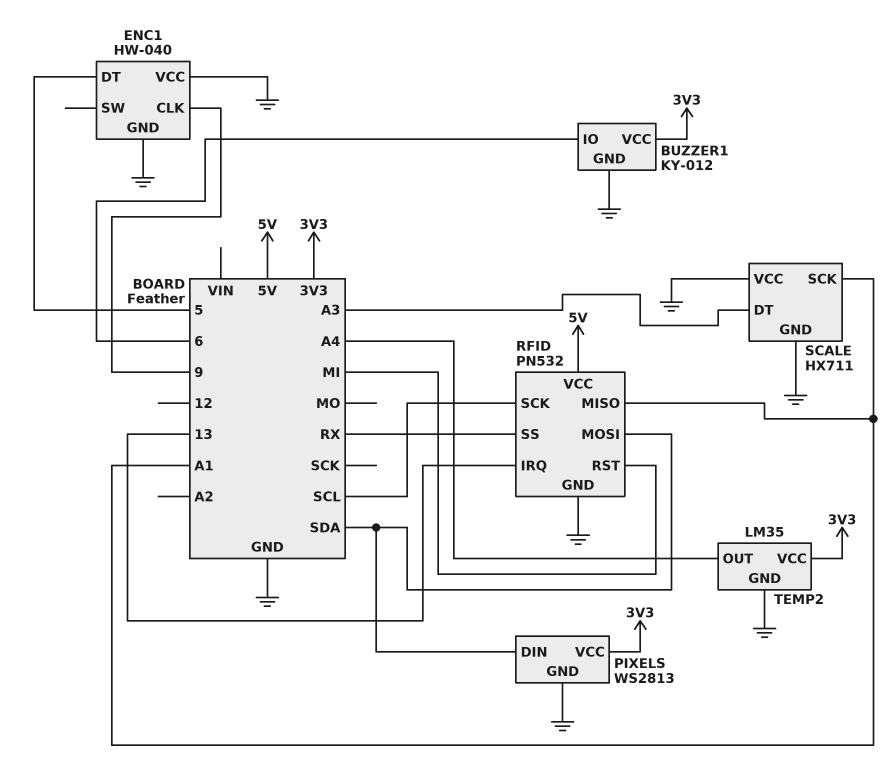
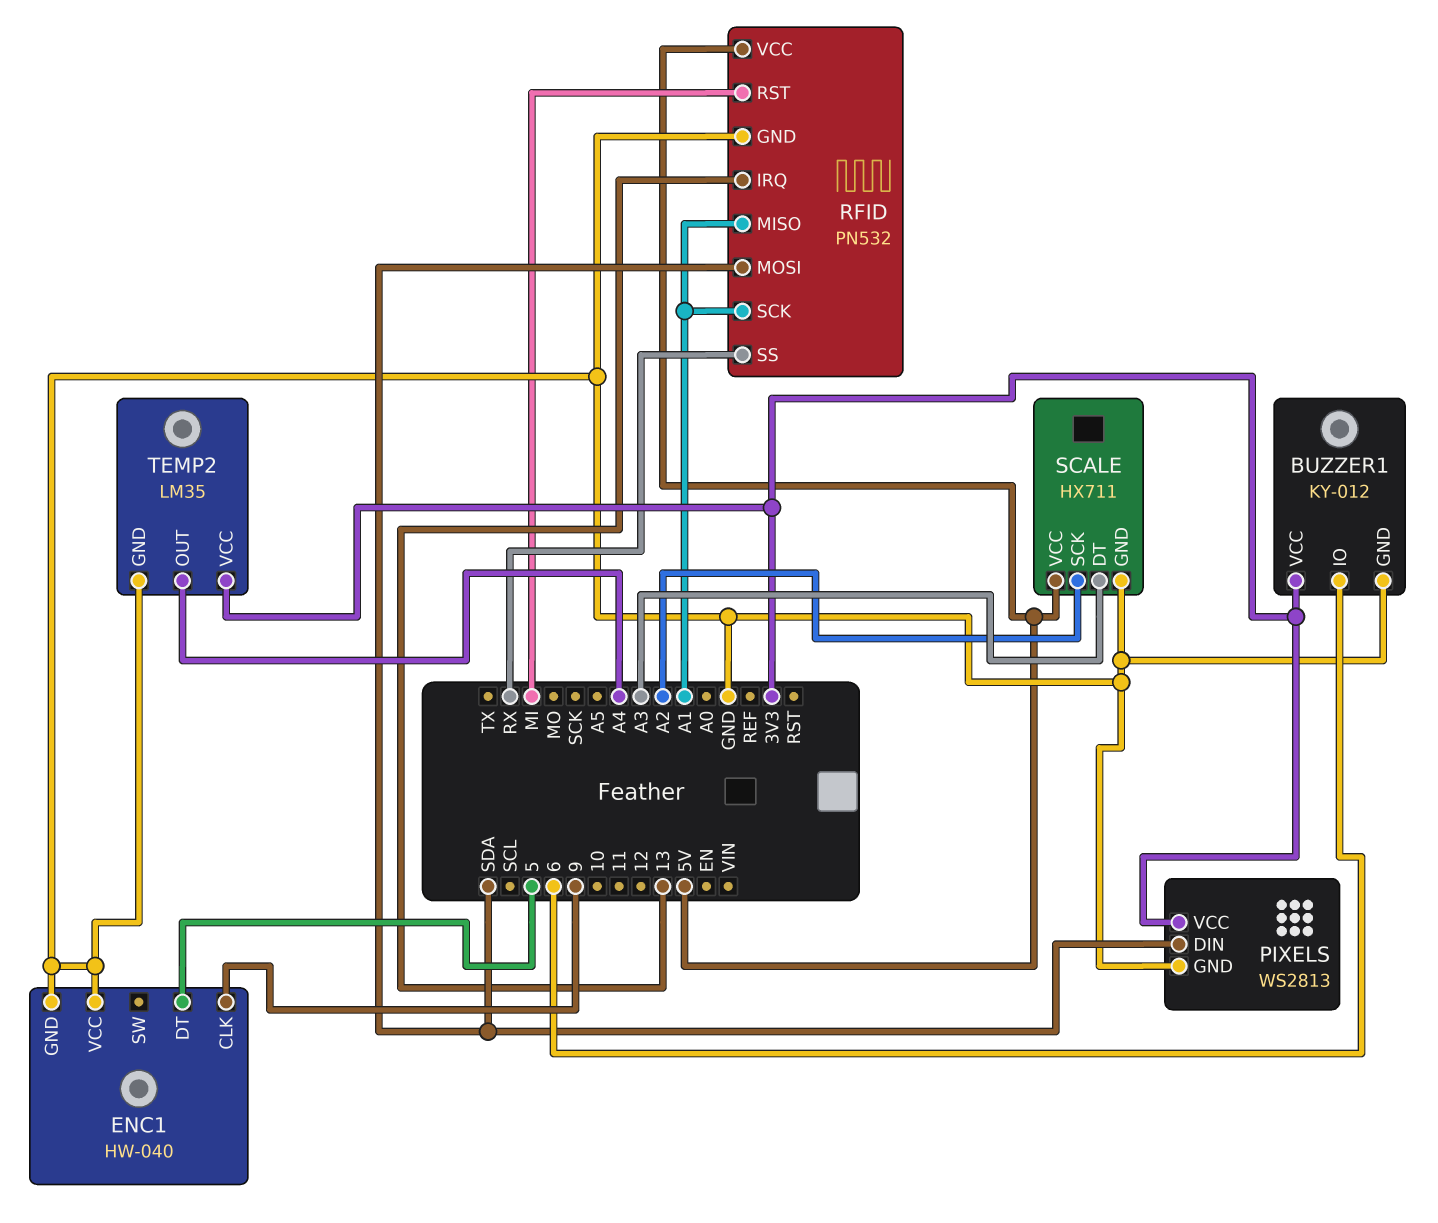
RFID pin SCK: SCL -> A1
SCALE pin SCK: A1 -> A2
SCALE pin VCC: GND -> 5V

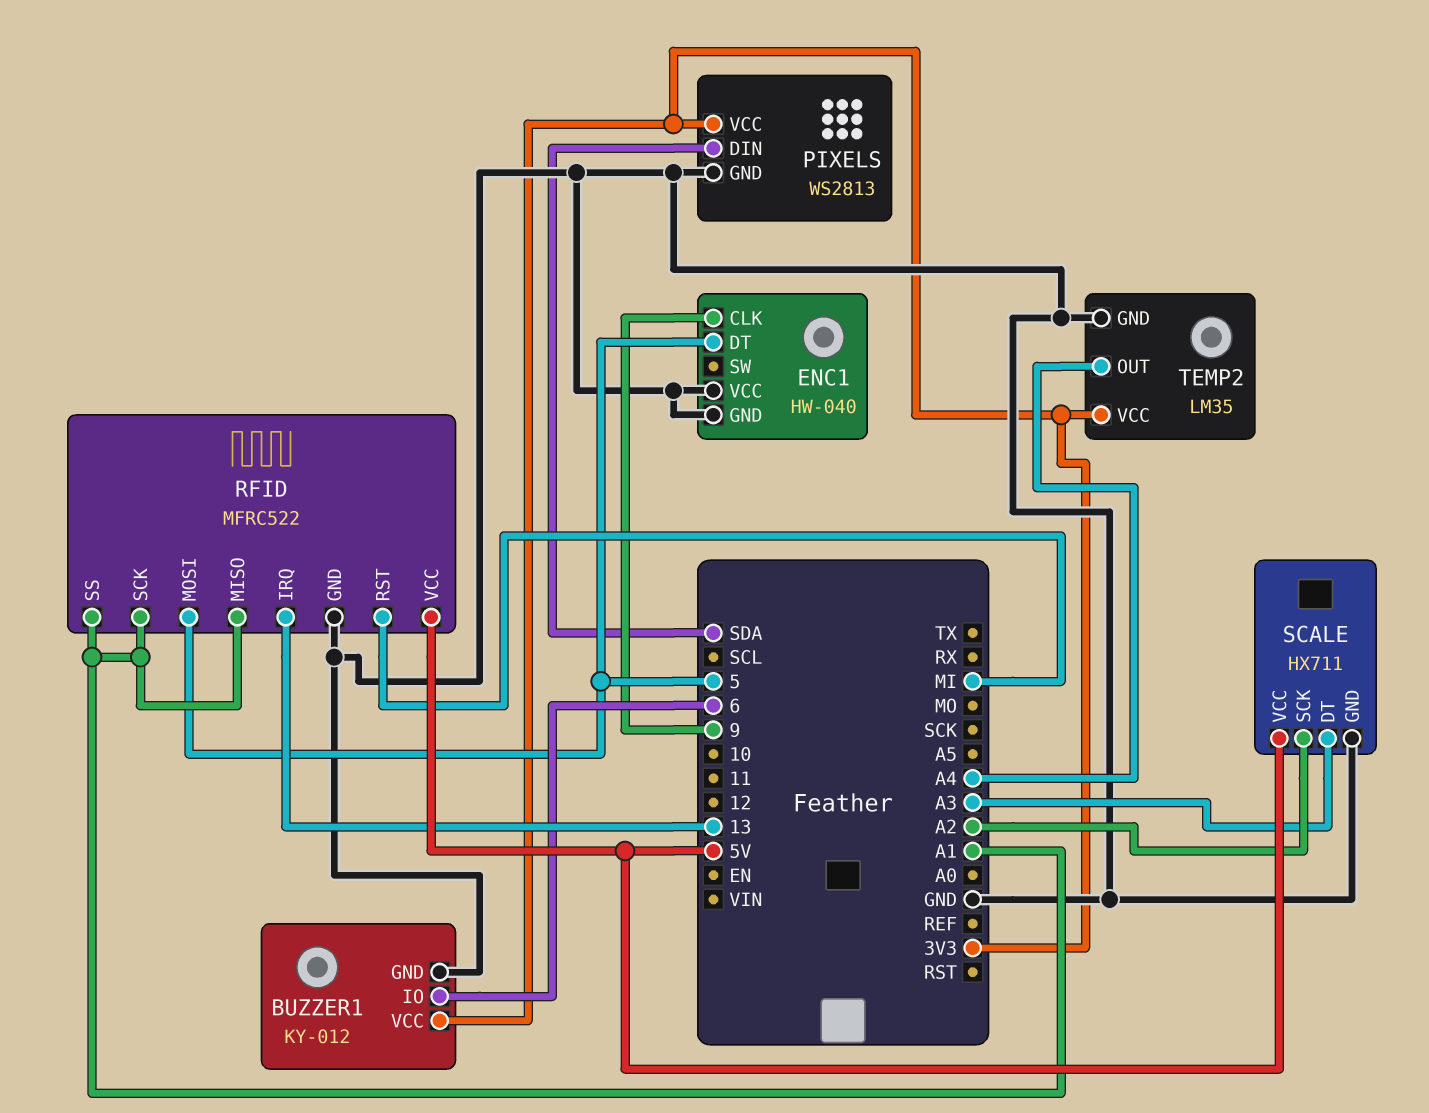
RFID: PN532 -> MFRC522
RFID pin MOSI: SDA -> 5
RFID pin SS: RX -> A1

